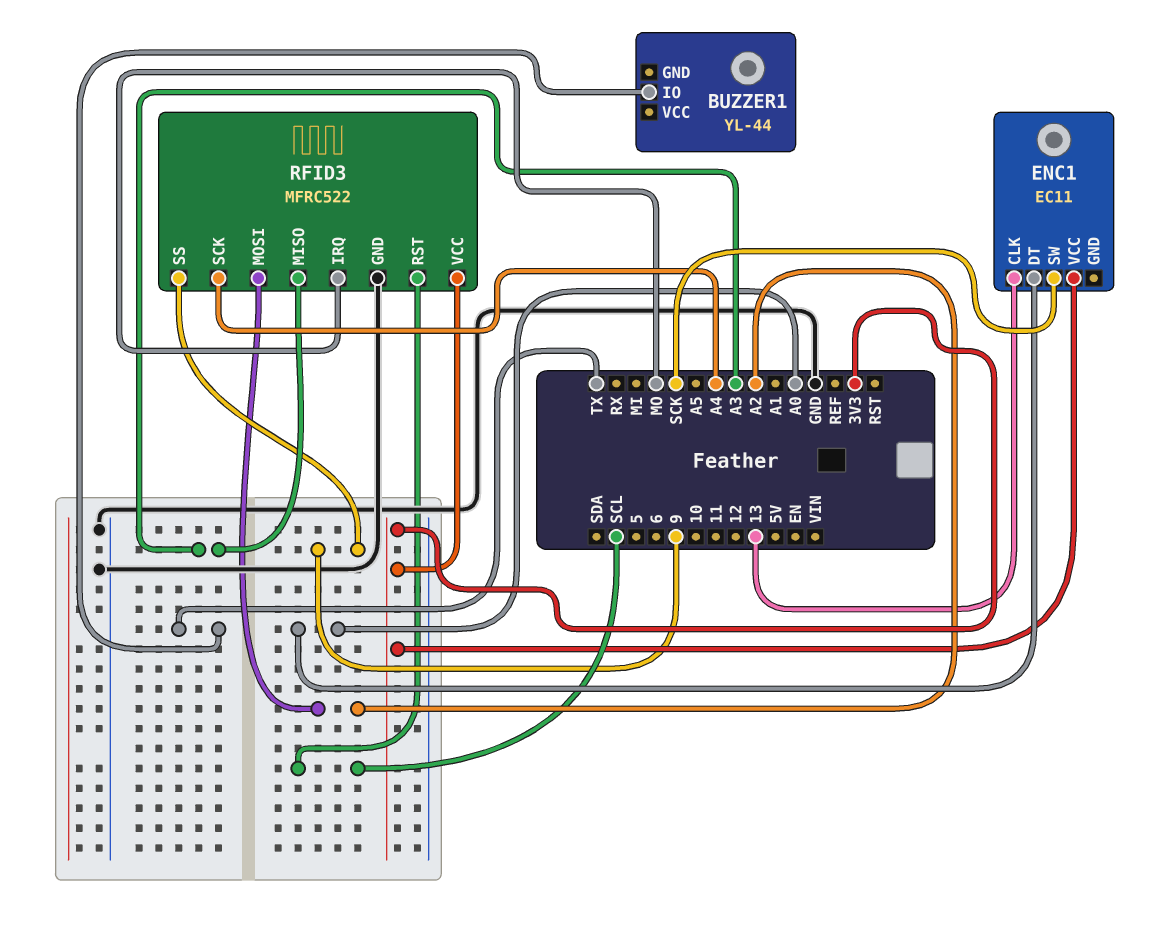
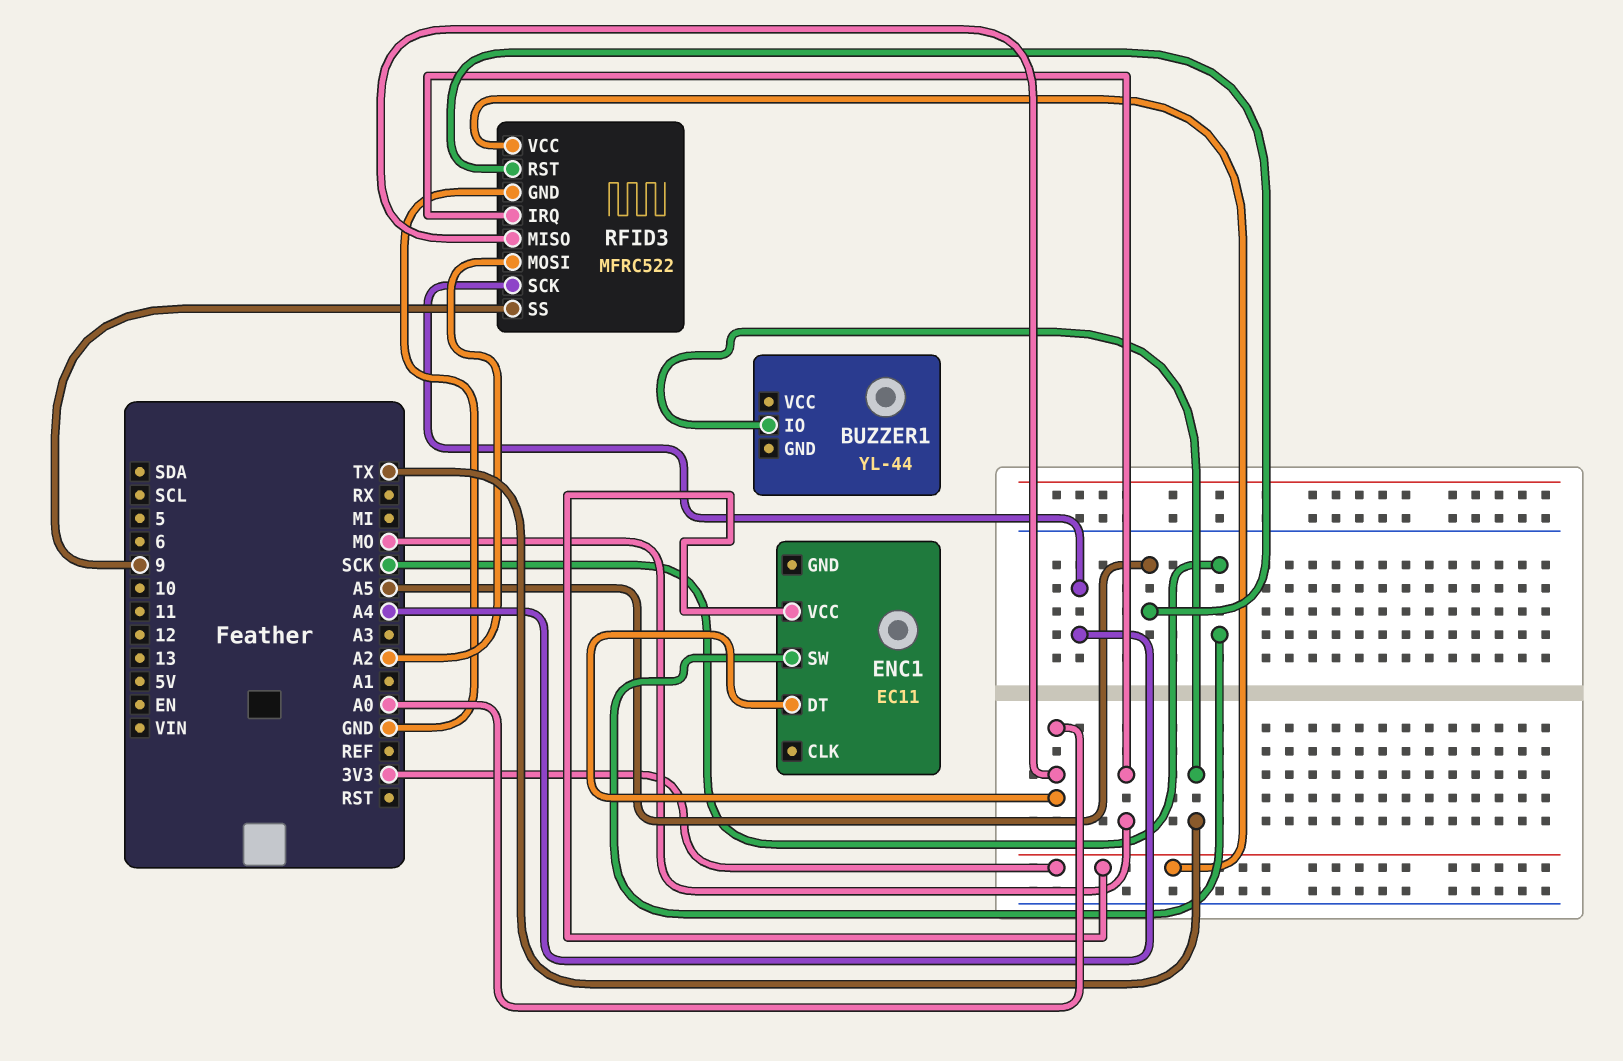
ENC1 pin CLK: 13 -> none
RFID3 pin MISO: A3 -> A0
RFID3 pin RST: SCL -> A5

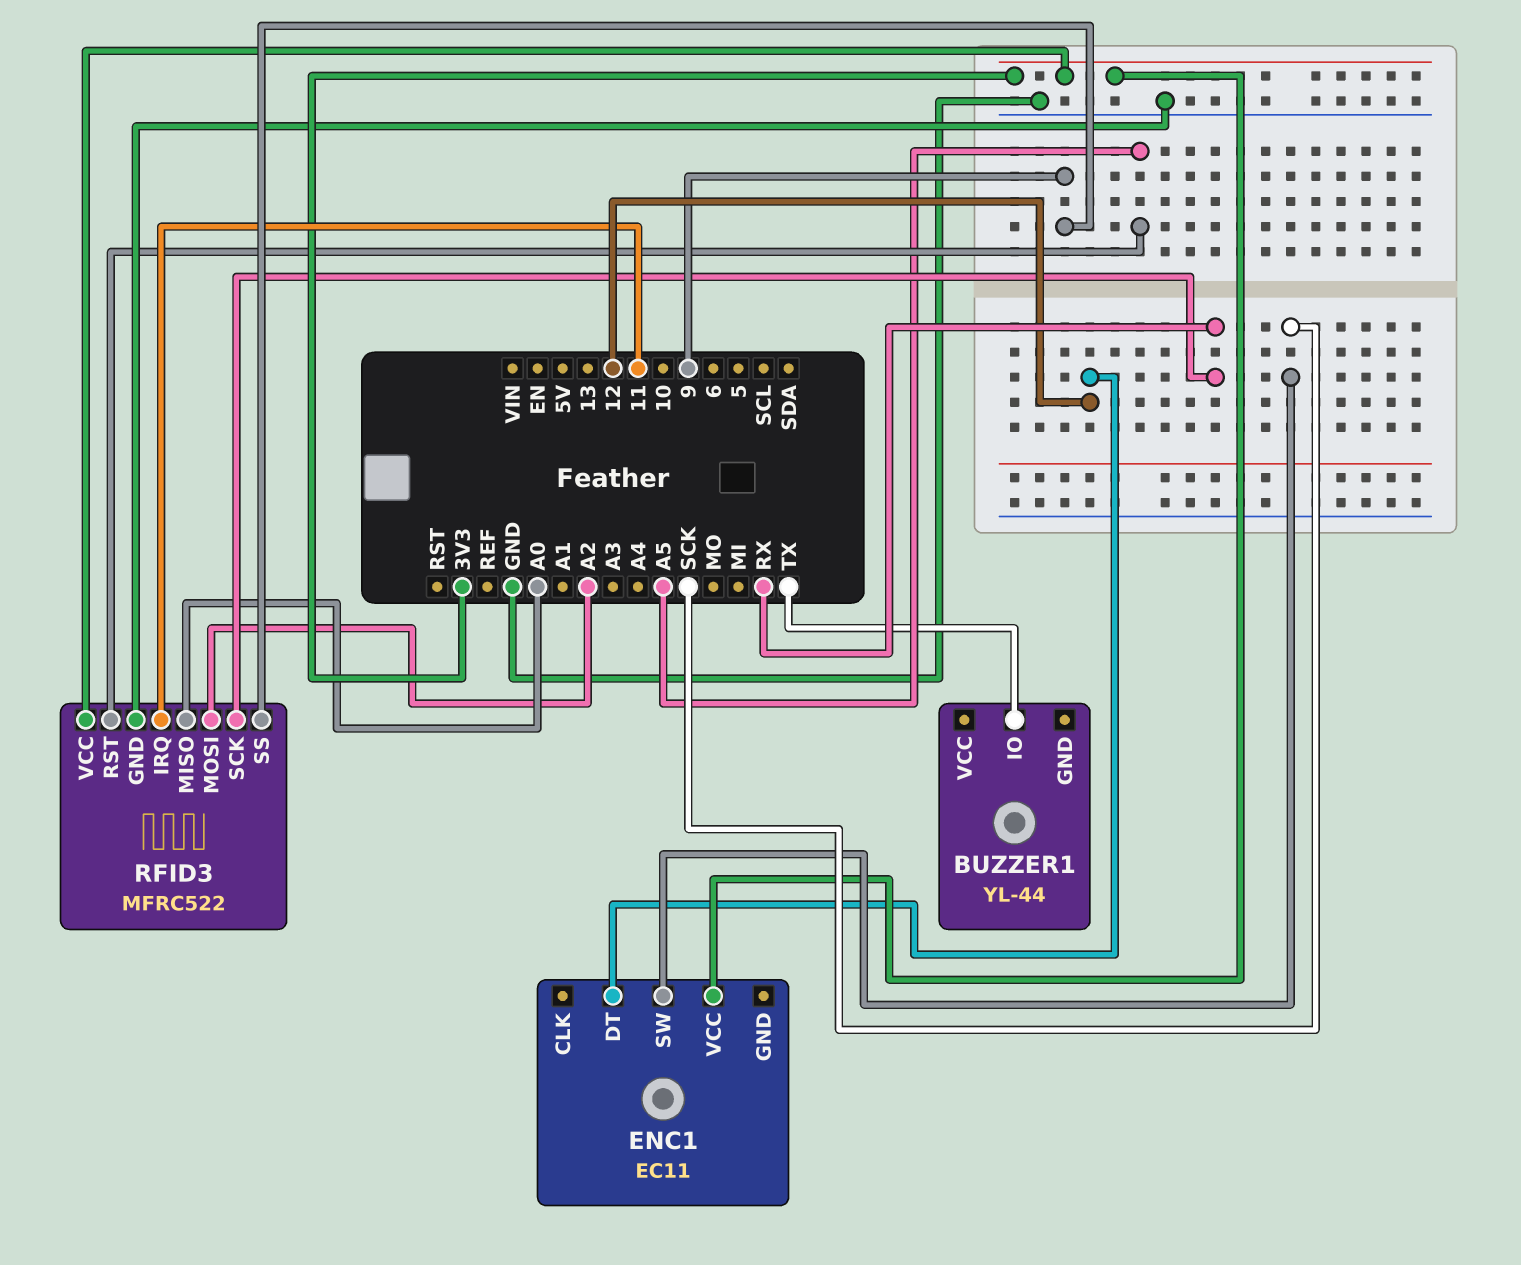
ENC1 pin DT: A0 -> 12
RFID3 pin IRQ: MO -> 11
RFID3 pin SCK: A4 -> RX

